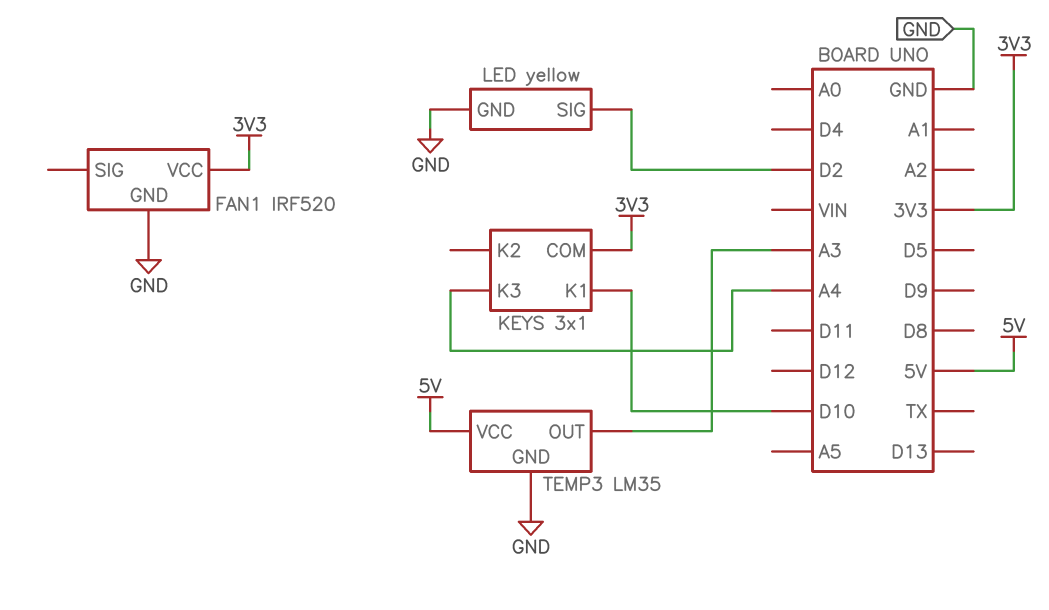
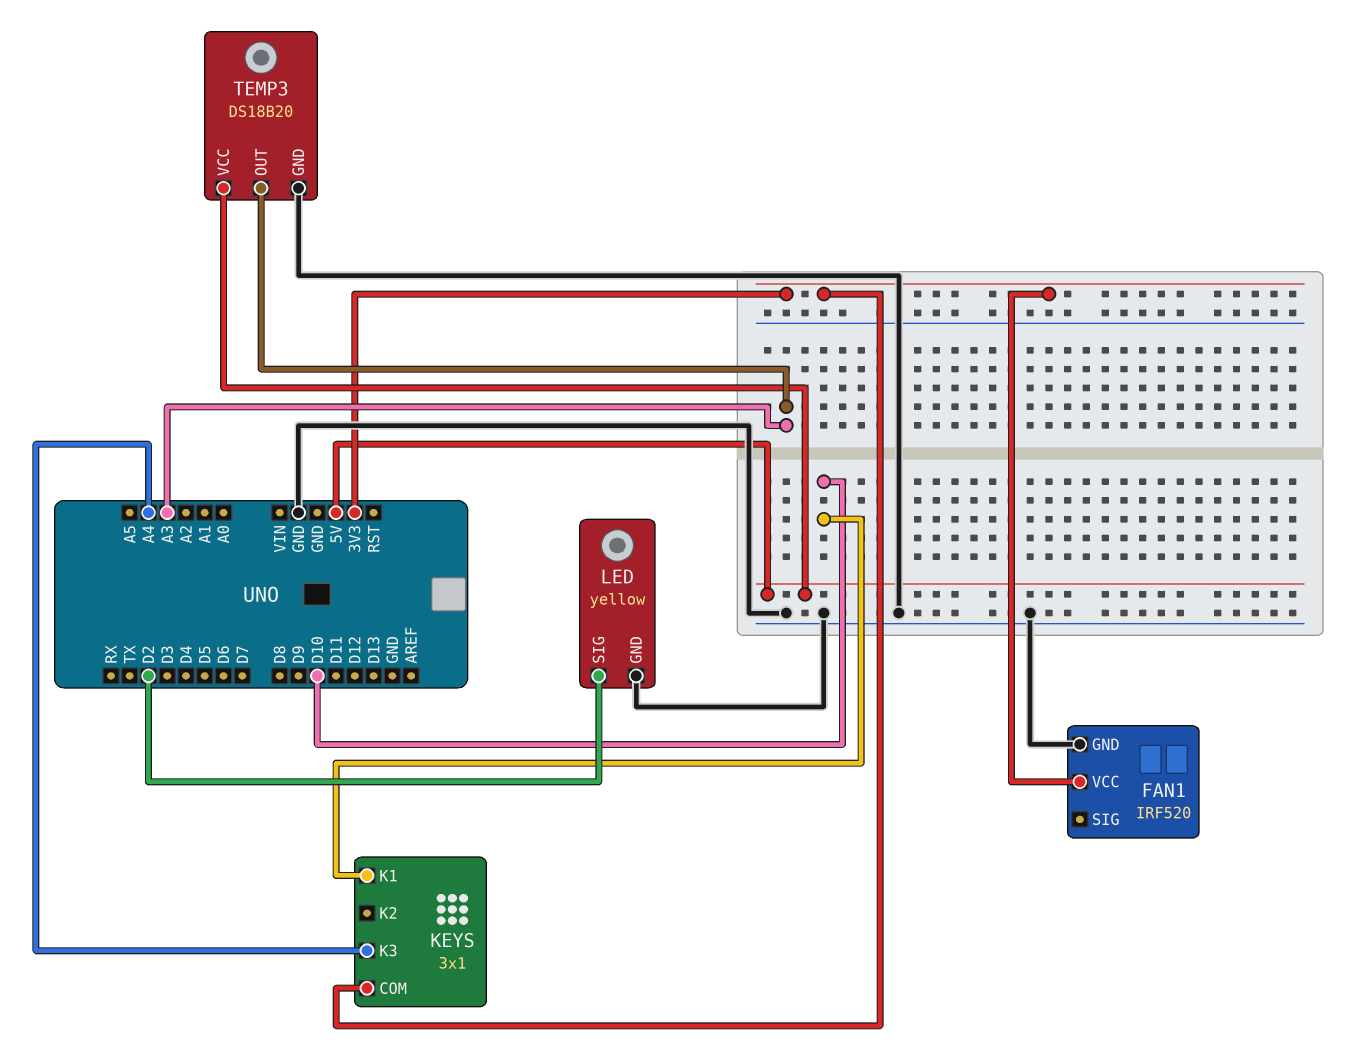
TEMP3: LM35 -> DS18B20

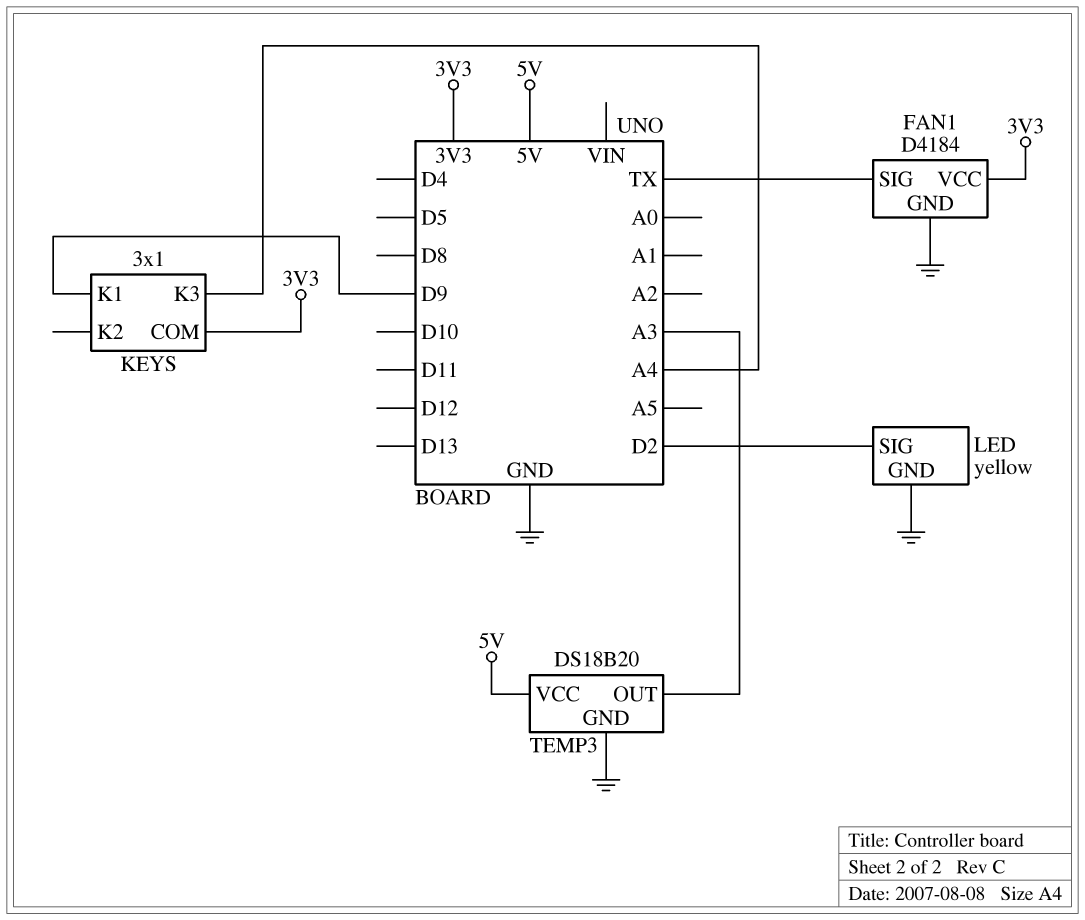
FAN1: IRF520 -> D4184
FAN1 pin SIG: none -> TX
KEYS pin K1: D10 -> D9

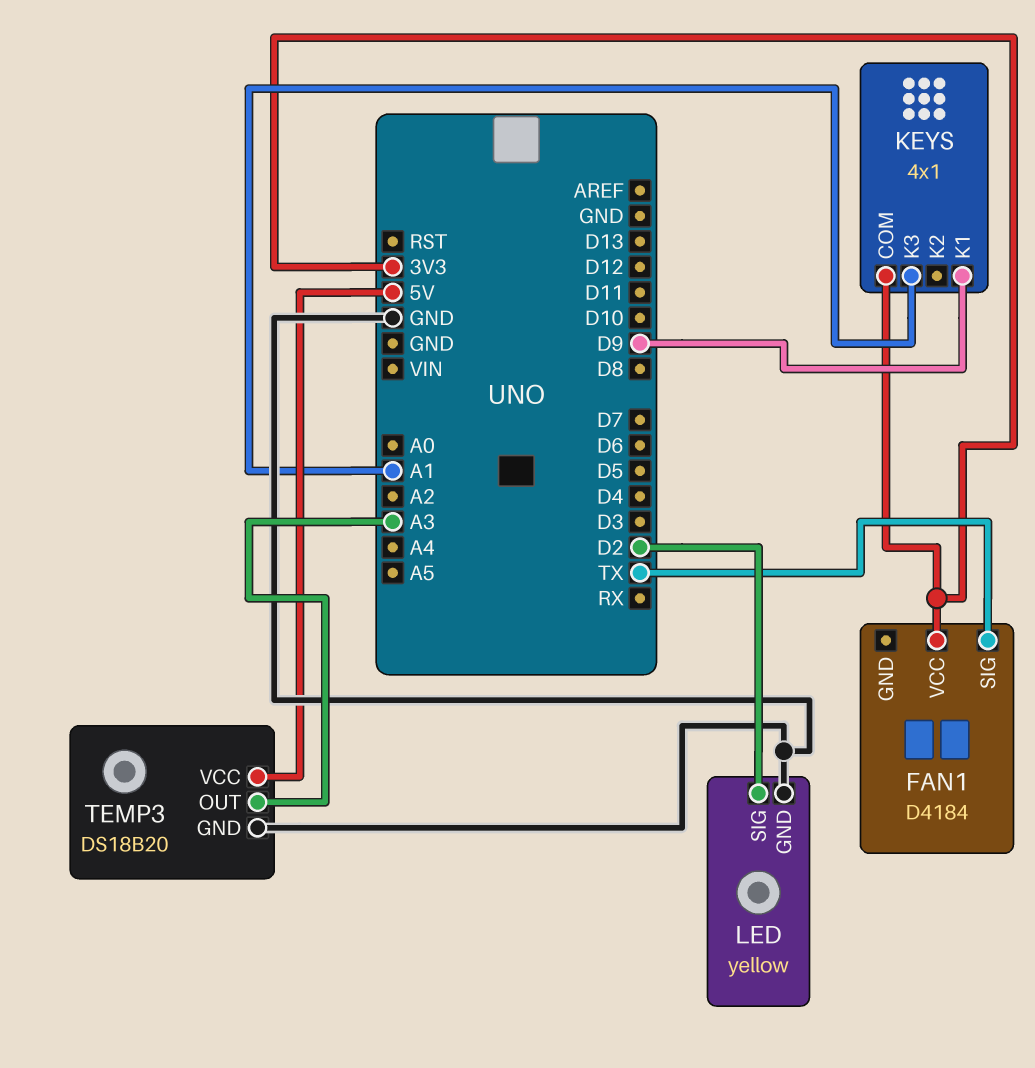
FAN1 pin GND: GND -> none
KEYS: 3x1 -> 4x1
KEYS pin K3: A4 -> A1

